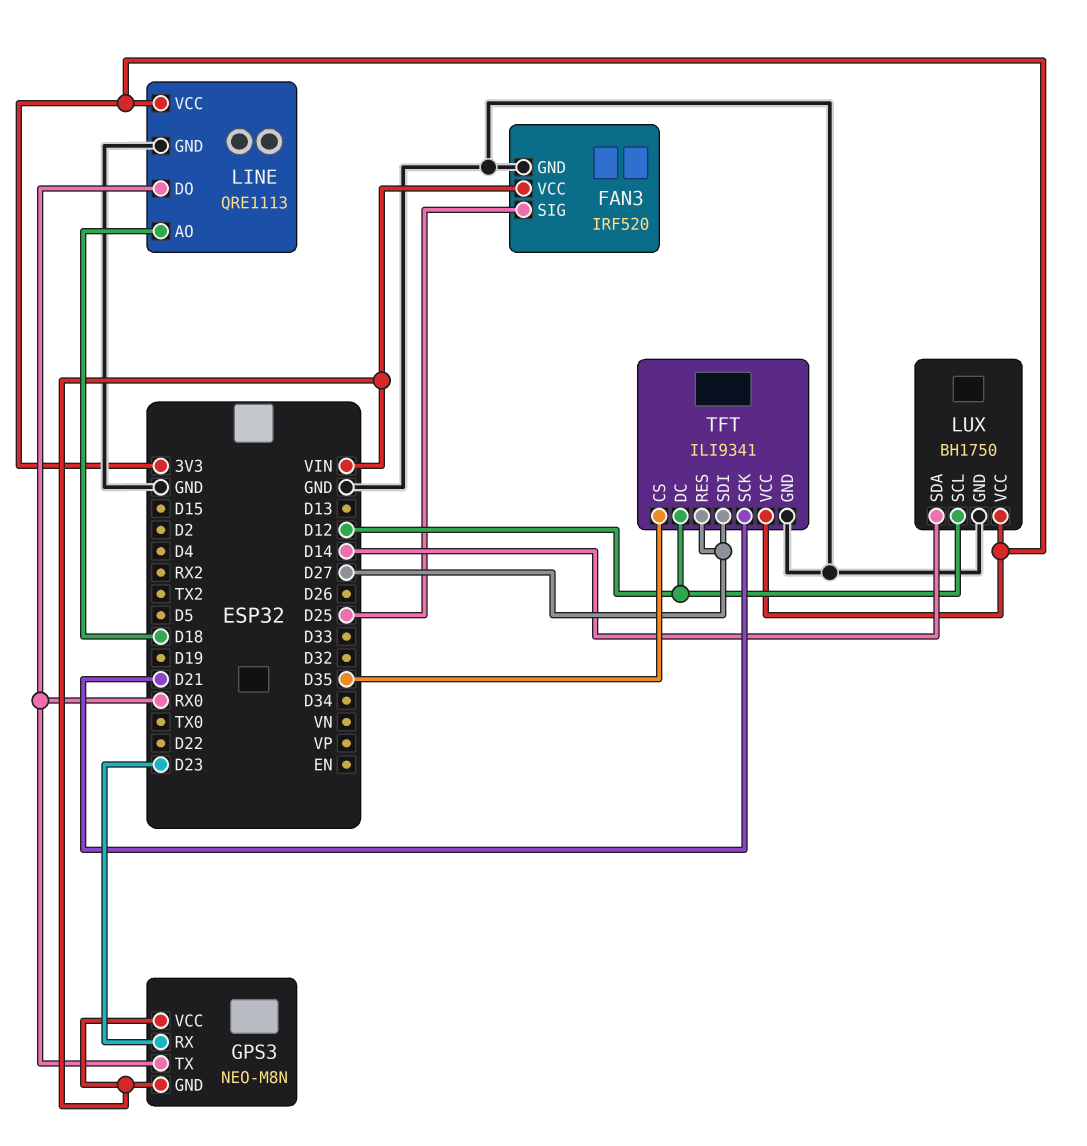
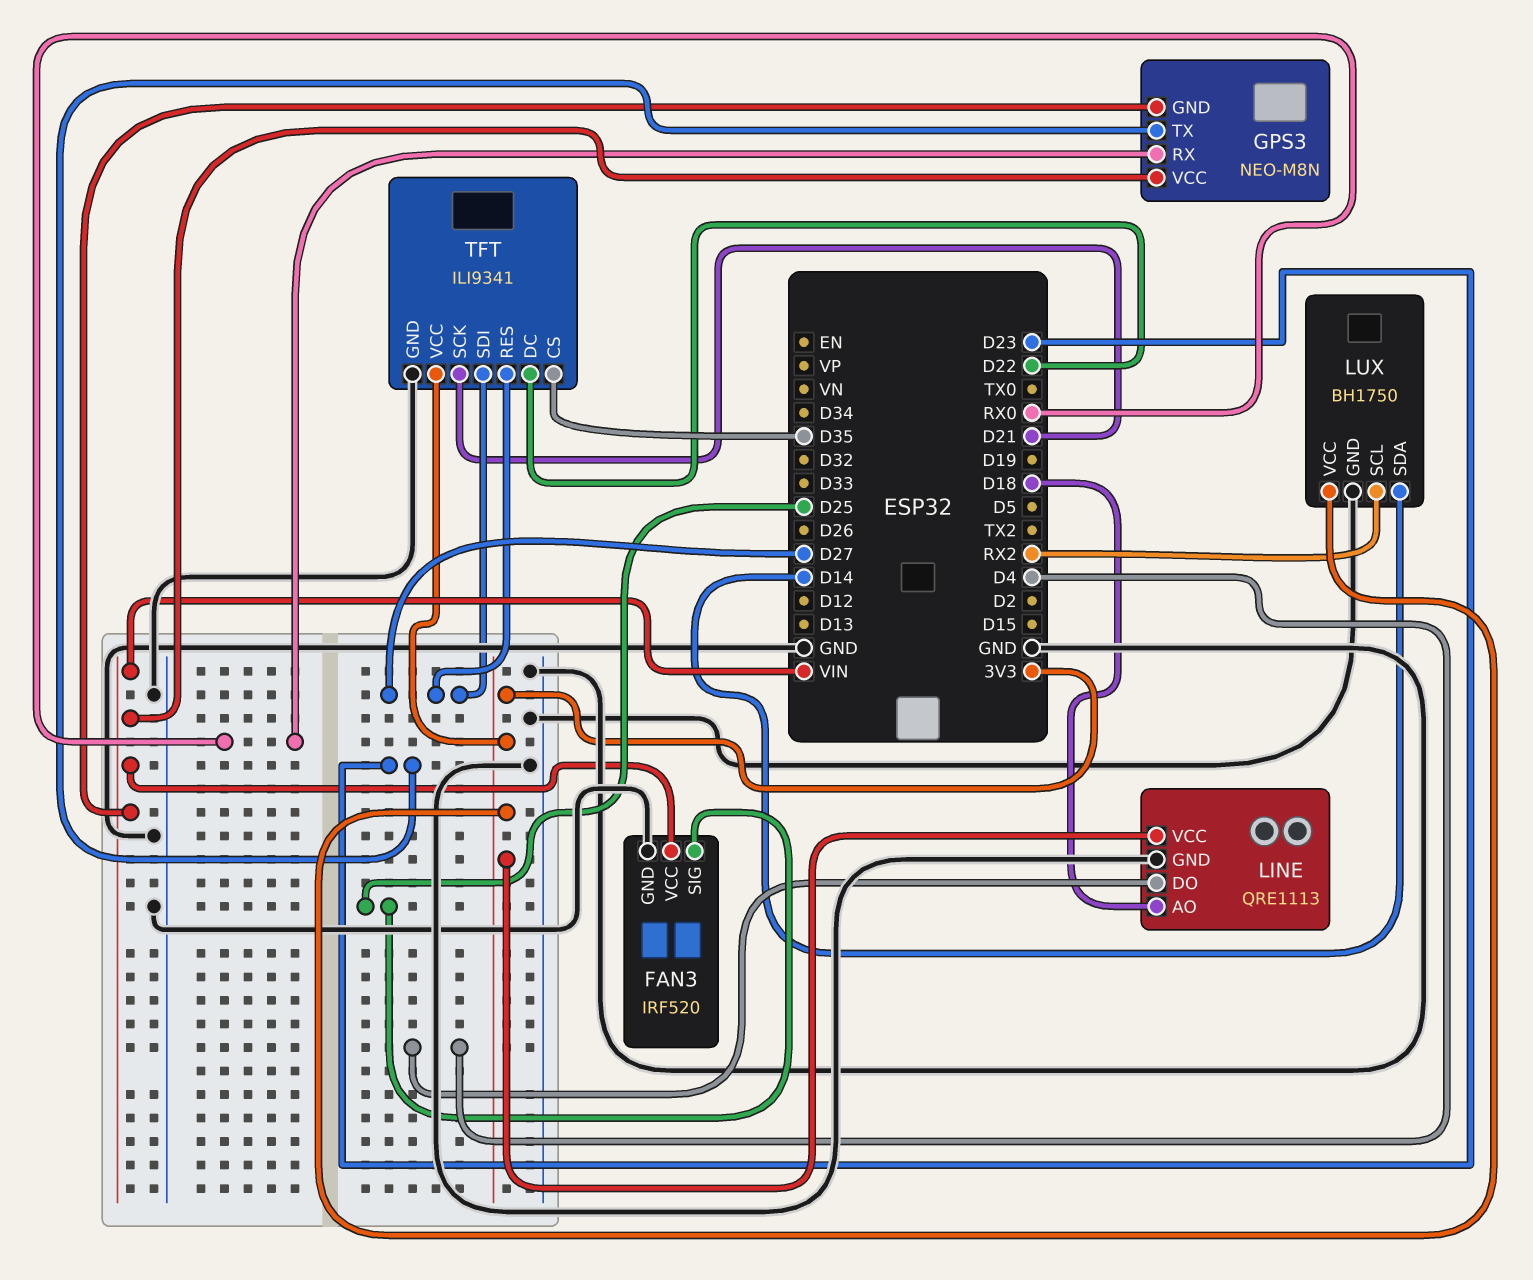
GPS3 pin RX: D23 -> RX0
GPS3 pin TX: RX0 -> D23
LINE pin DO: RX0 -> D4
LUX pin SCL: D12 -> RX2
TFT pin DC: D12 -> D22

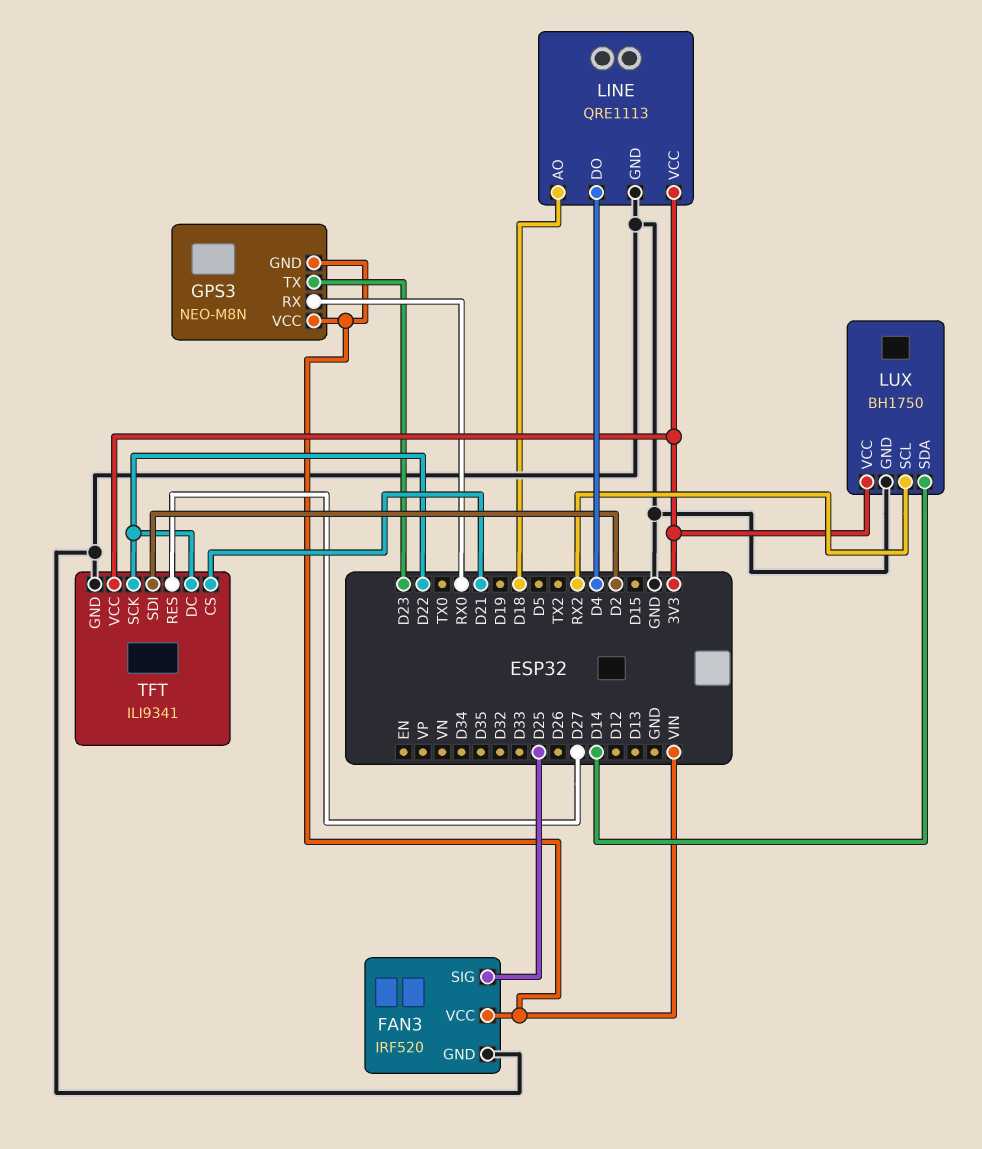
TFT pin CS: D35 -> D21
TFT pin SCK: D21 -> D22
TFT pin SDI: D27 -> D2

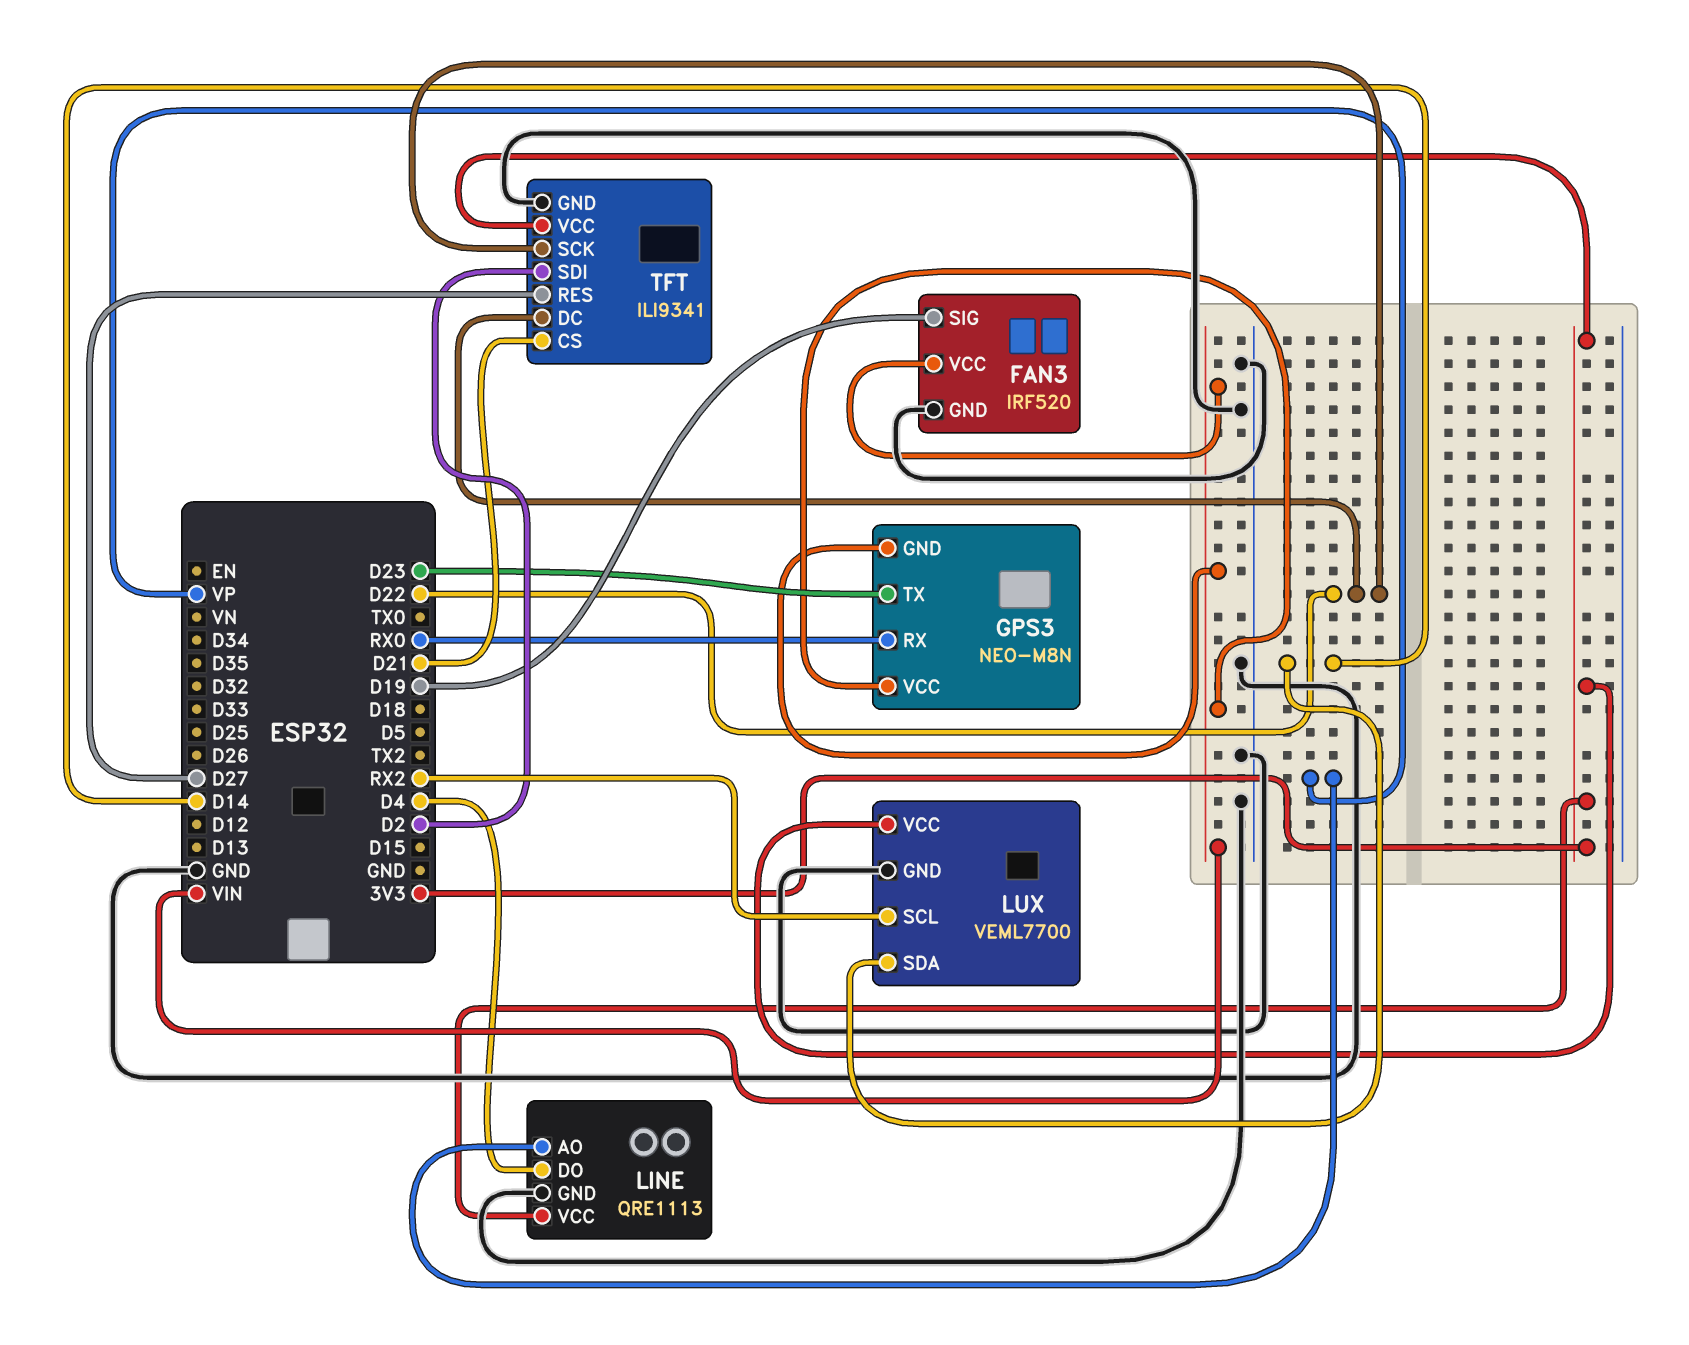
FAN3 pin SIG: D25 -> D19
LINE pin AO: D18 -> VP
LUX: BH1750 -> VEML7700

